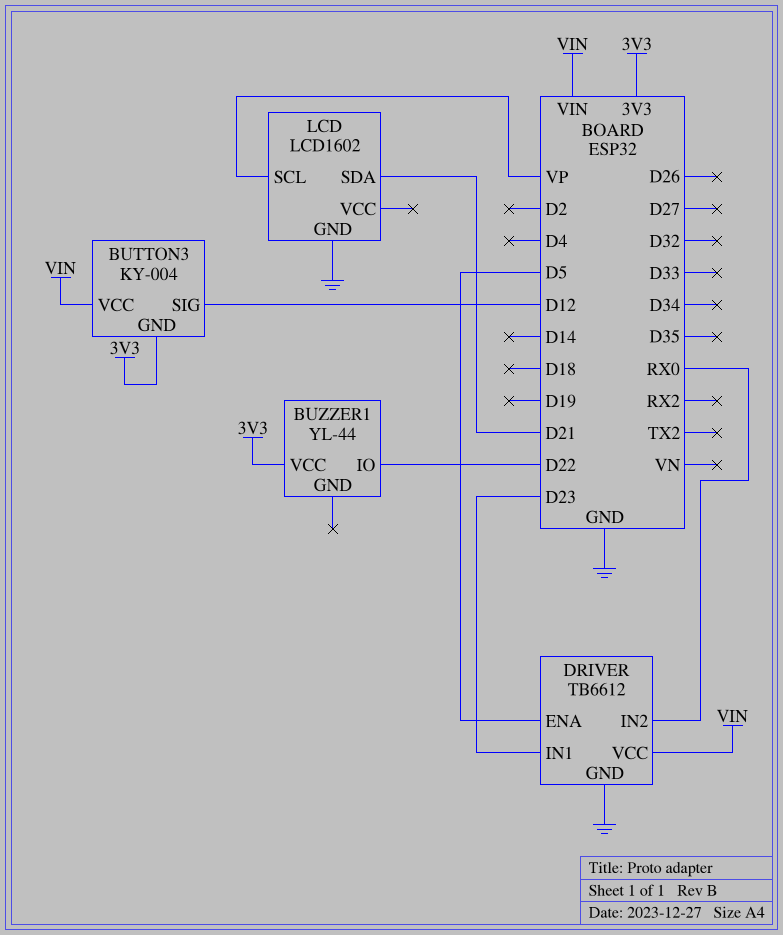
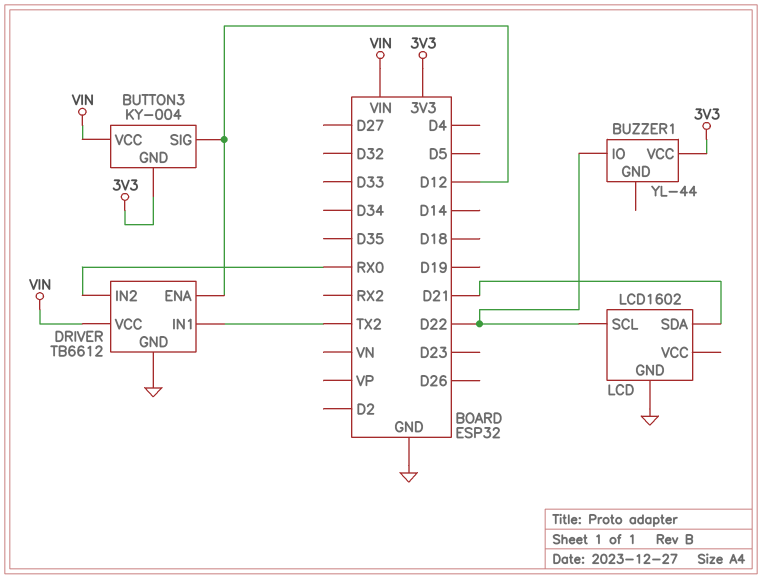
DRIVER pin ENA: D5 -> D12
DRIVER pin IN1: D23 -> TX2
LCD pin SCL: VP -> D22

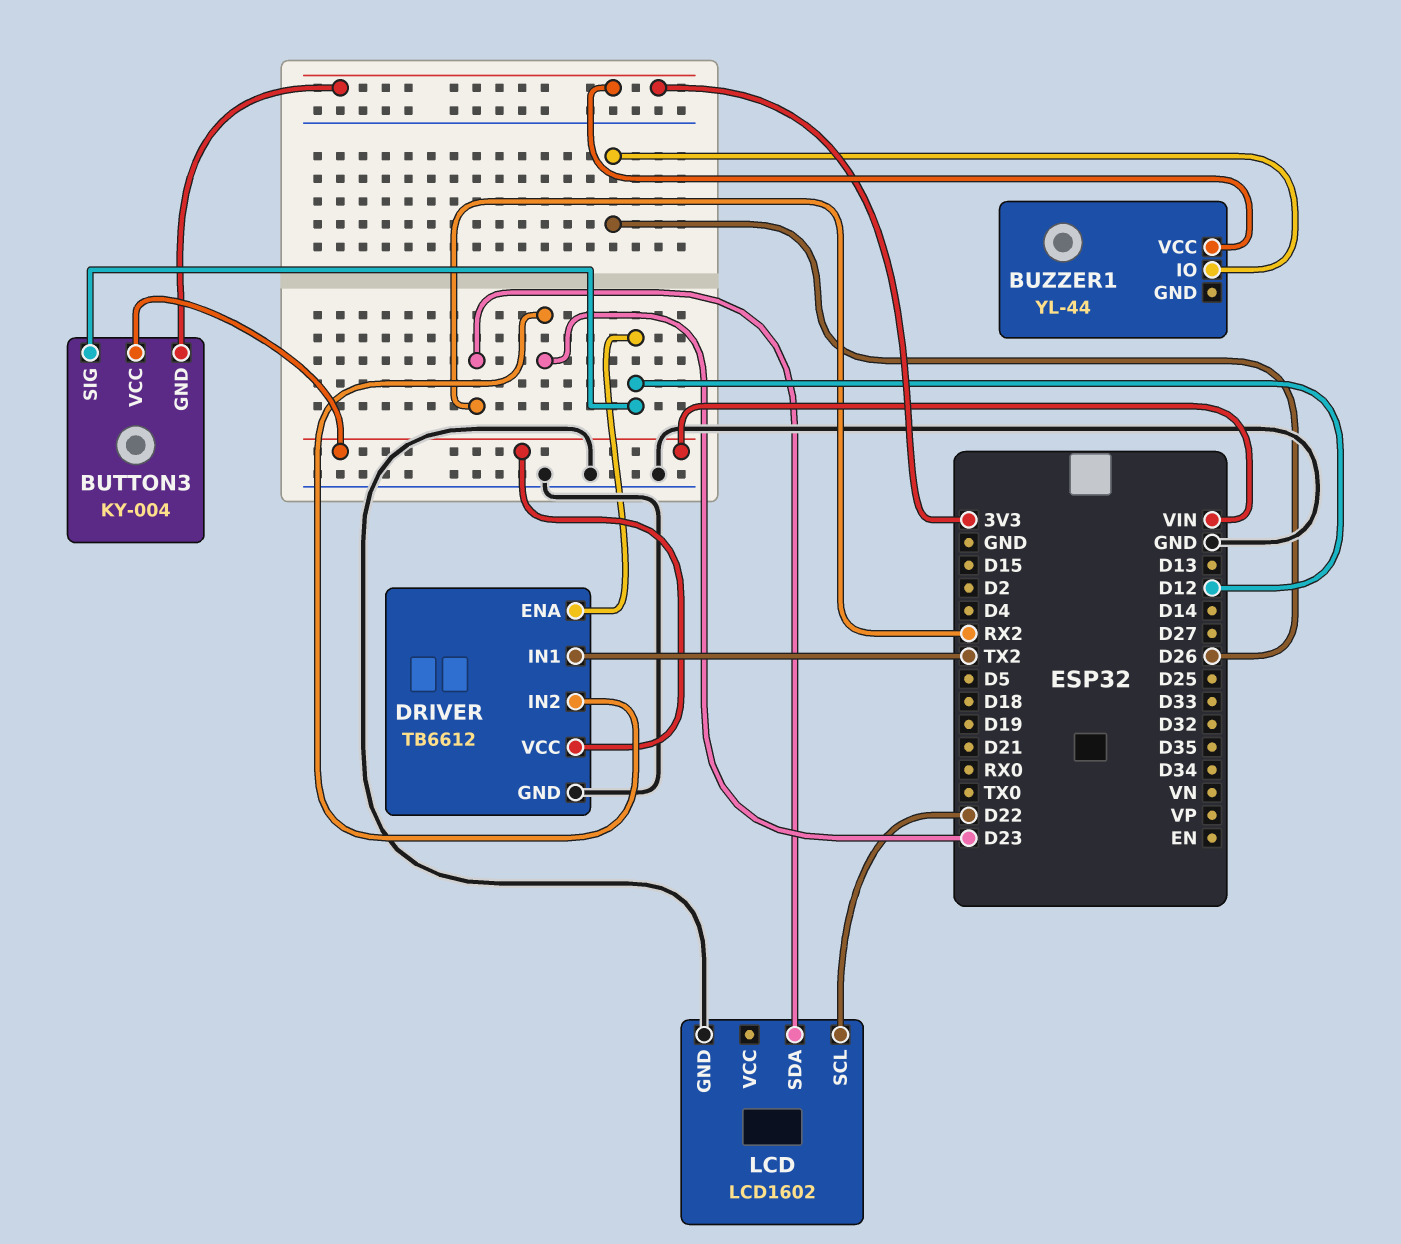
BUZZER1 pin IO: D22 -> D26
DRIVER pin IN2: RX0 -> D23
LCD pin SDA: D21 -> RX2

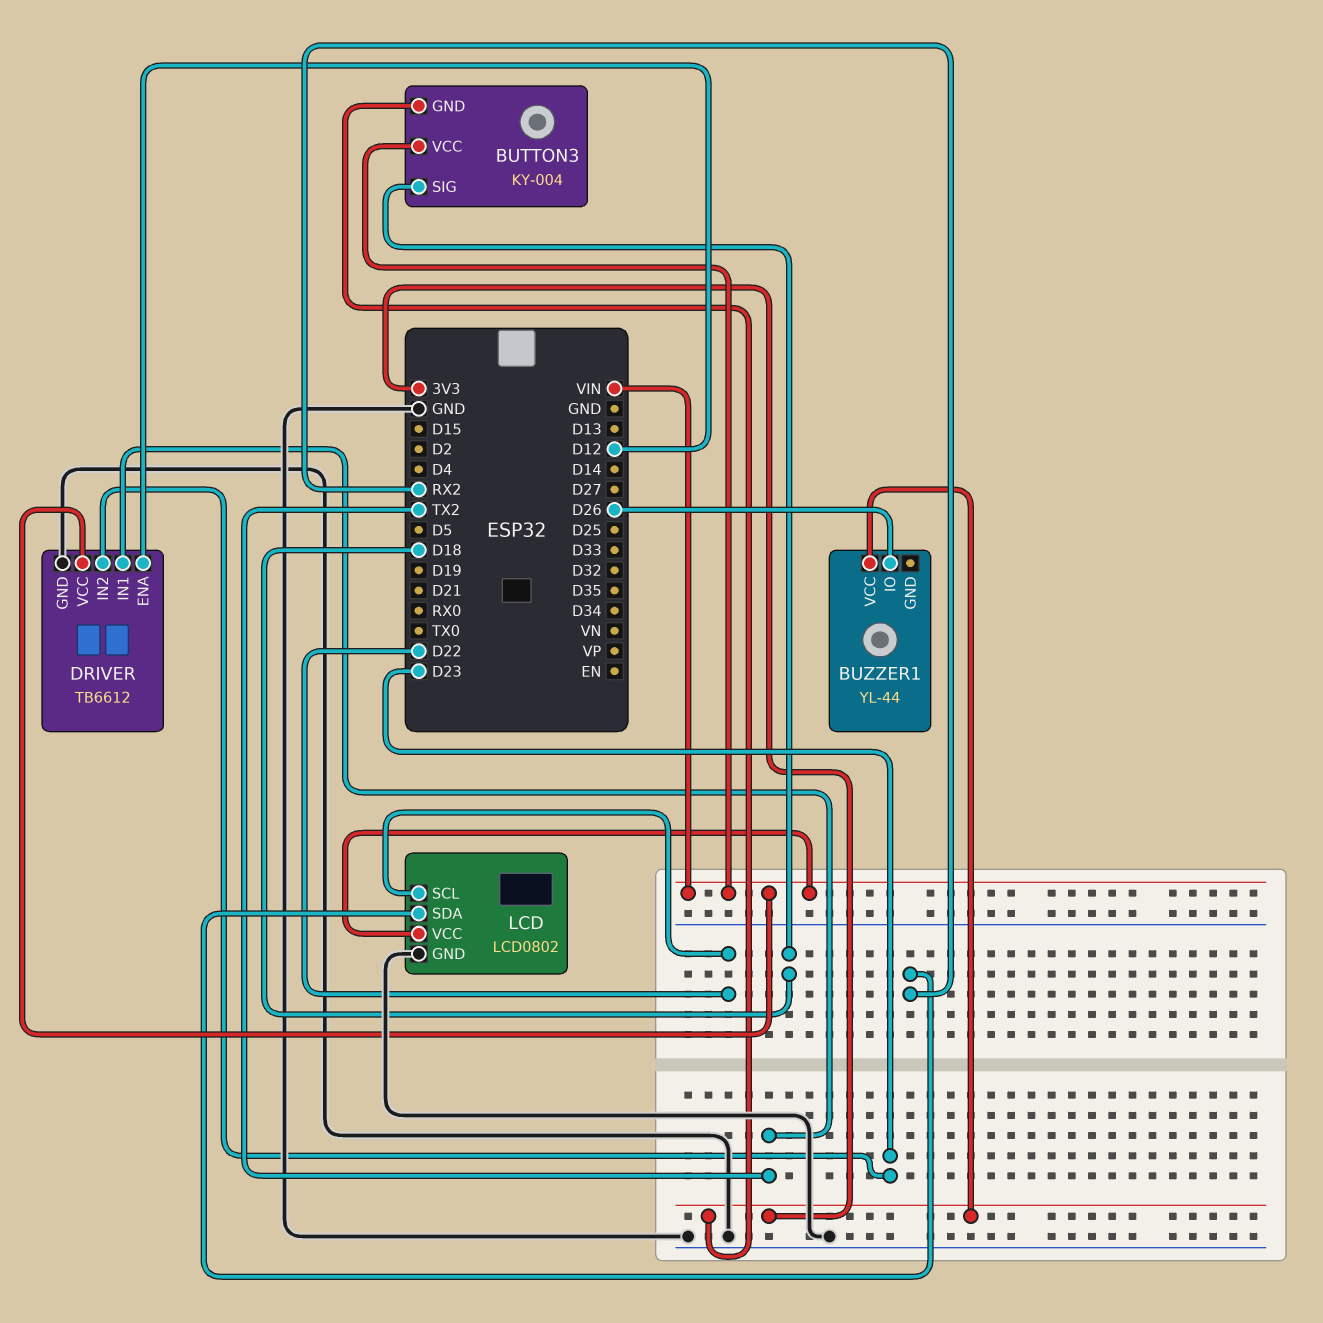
BUTTON3 pin SIG: D12 -> D18
LCD: LCD1602 -> LCD0802
LCD pin VCC: none -> VIN

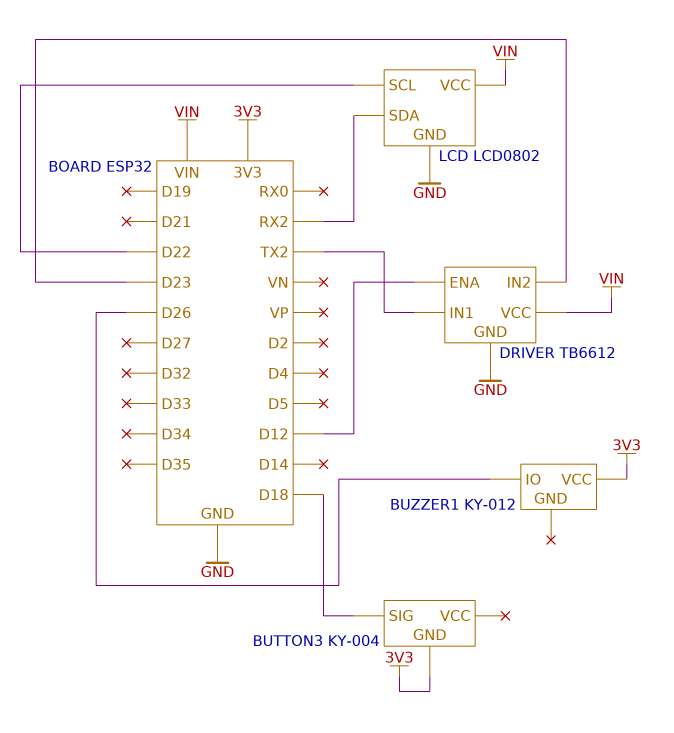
BUTTON3 pin VCC: VIN -> none
BUZZER1: YL-44 -> KY-012

